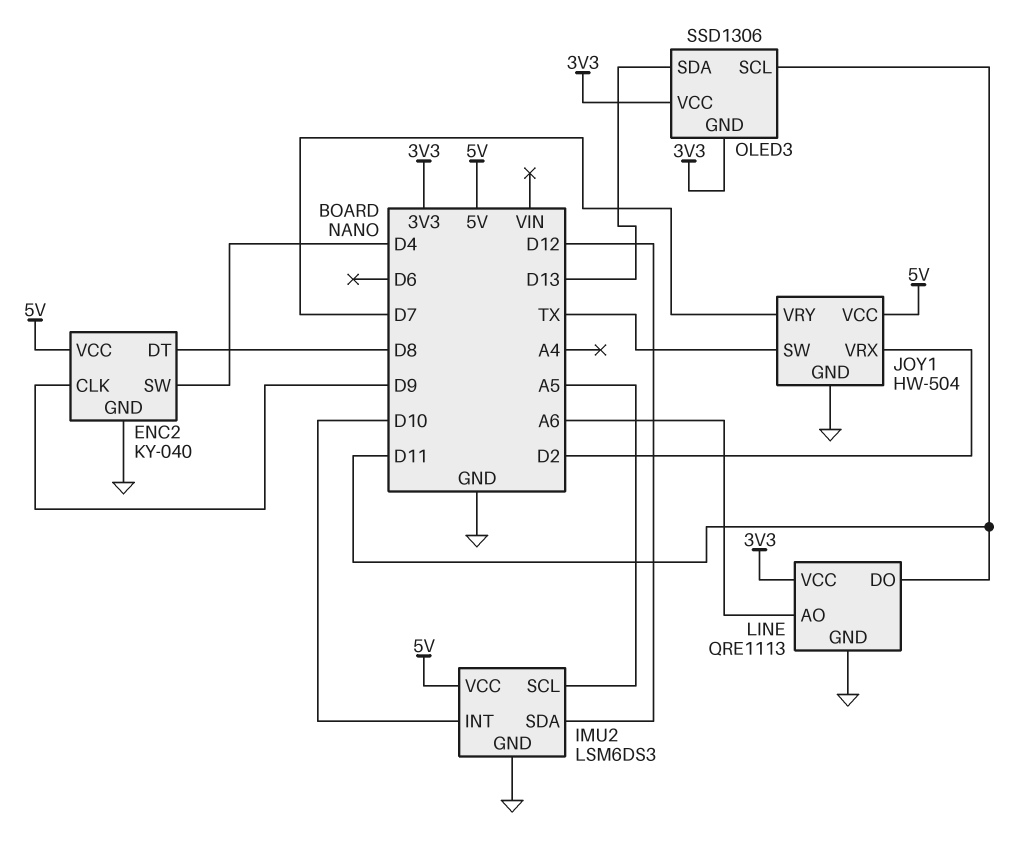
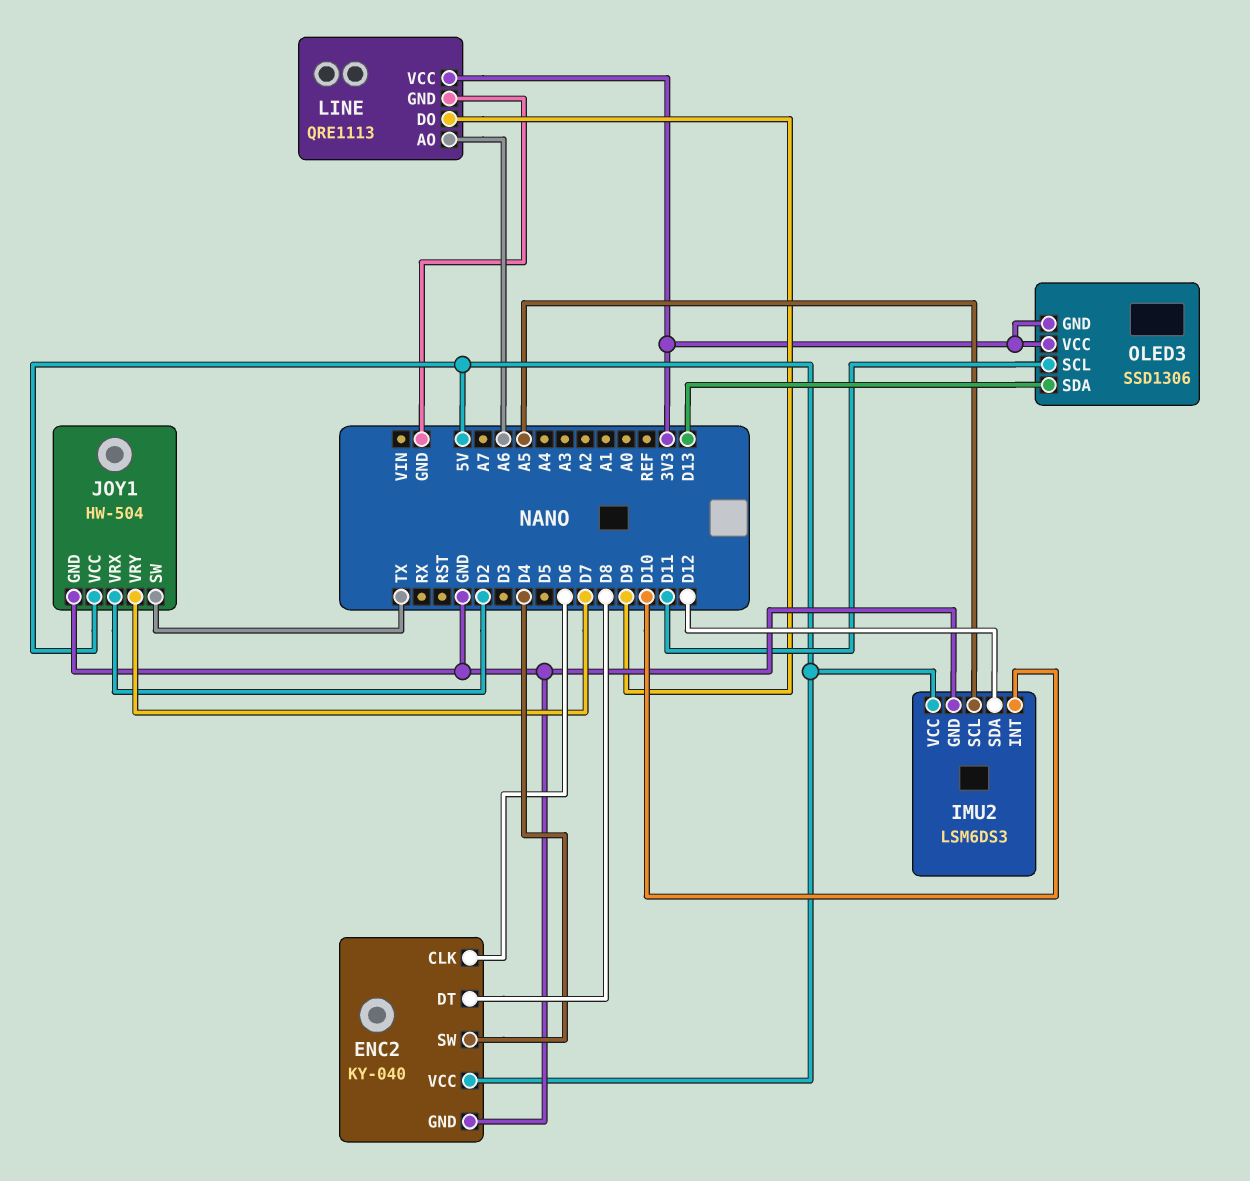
ENC2 pin CLK: D9 -> D6
LINE pin DO: D11 -> D9

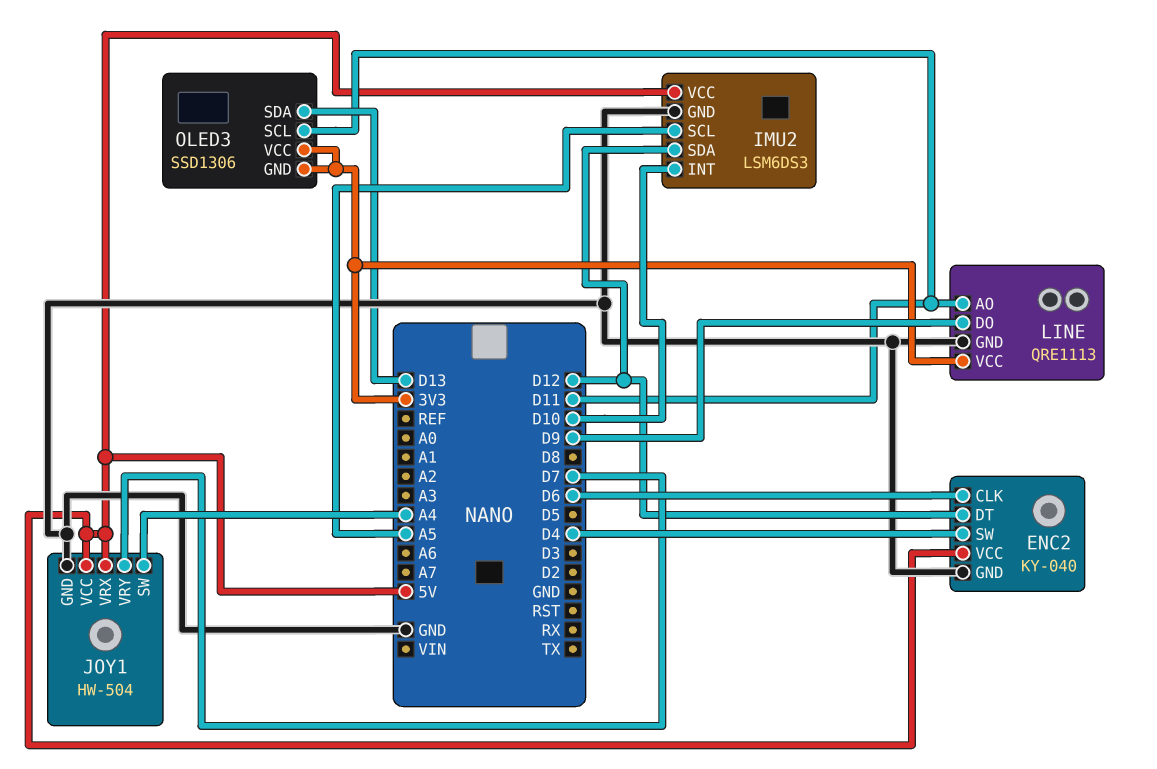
ENC2 pin DT: D8 -> D12
JOY1 pin SW: TX -> A4
JOY1 pin VRX: D2 -> 5V
LINE pin AO: A6 -> D11

